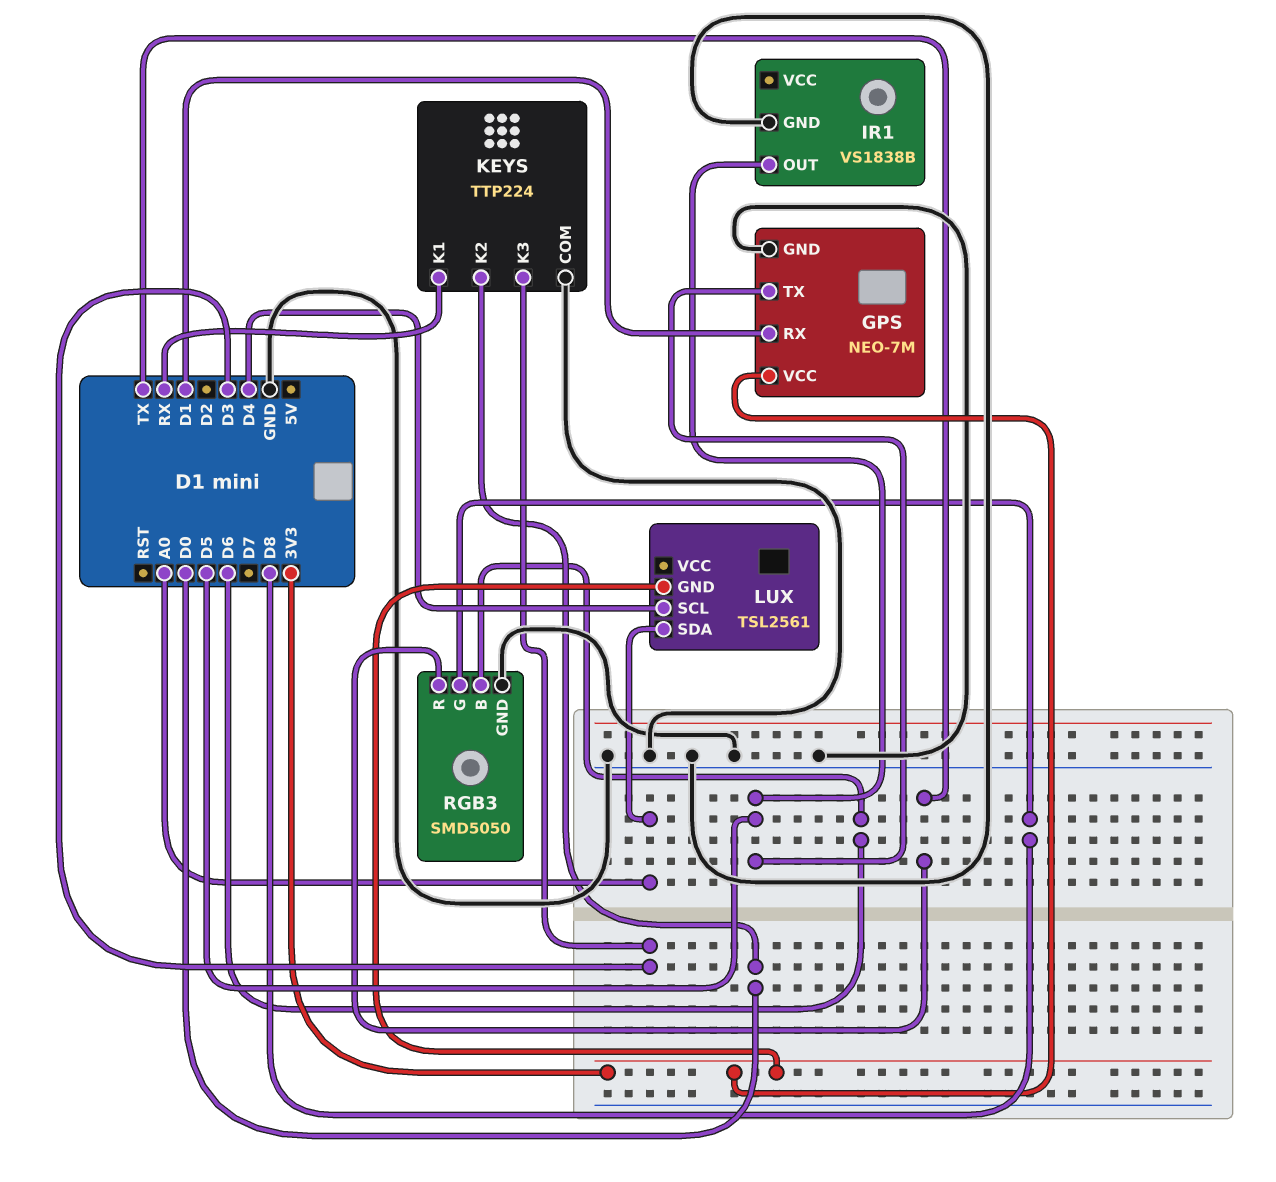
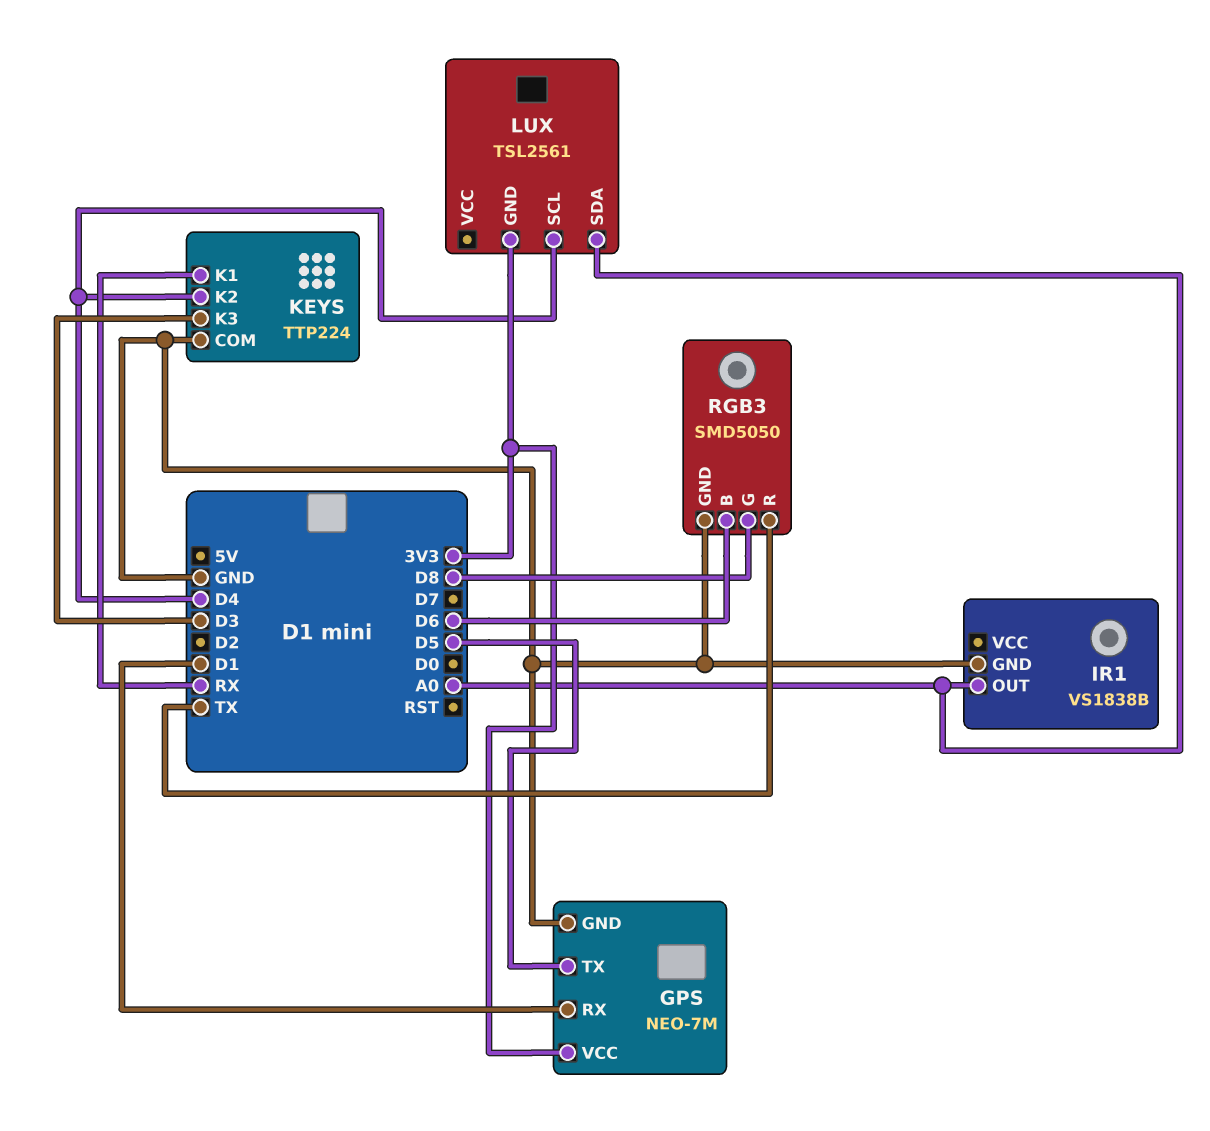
IR1 pin OUT: D5 -> A0
KEYS pin K2: D0 -> D4

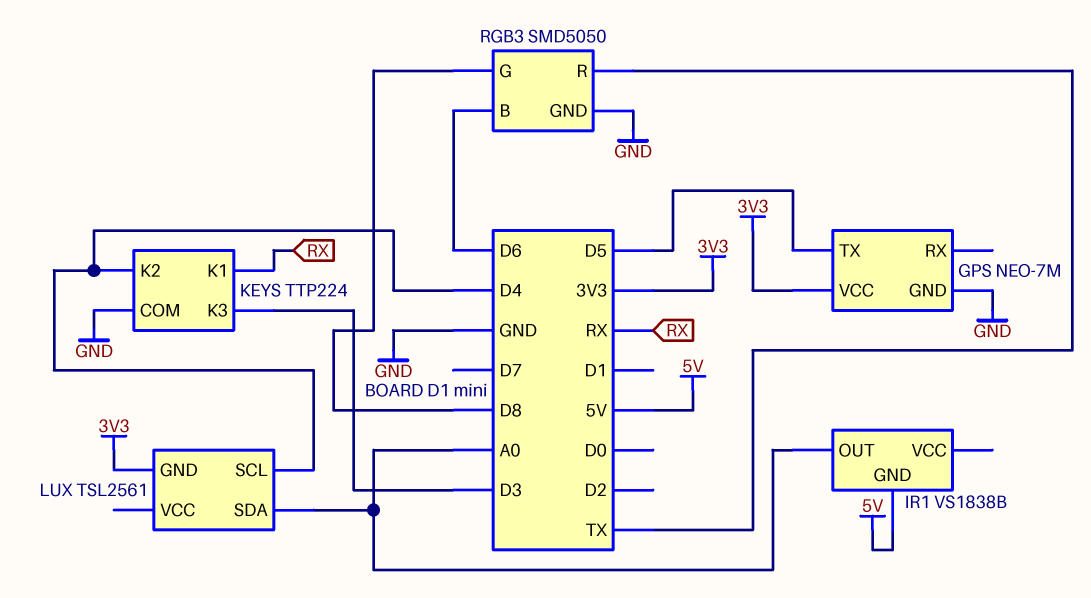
GPS pin RX: D1 -> none
IR1 pin GND: GND -> 5V

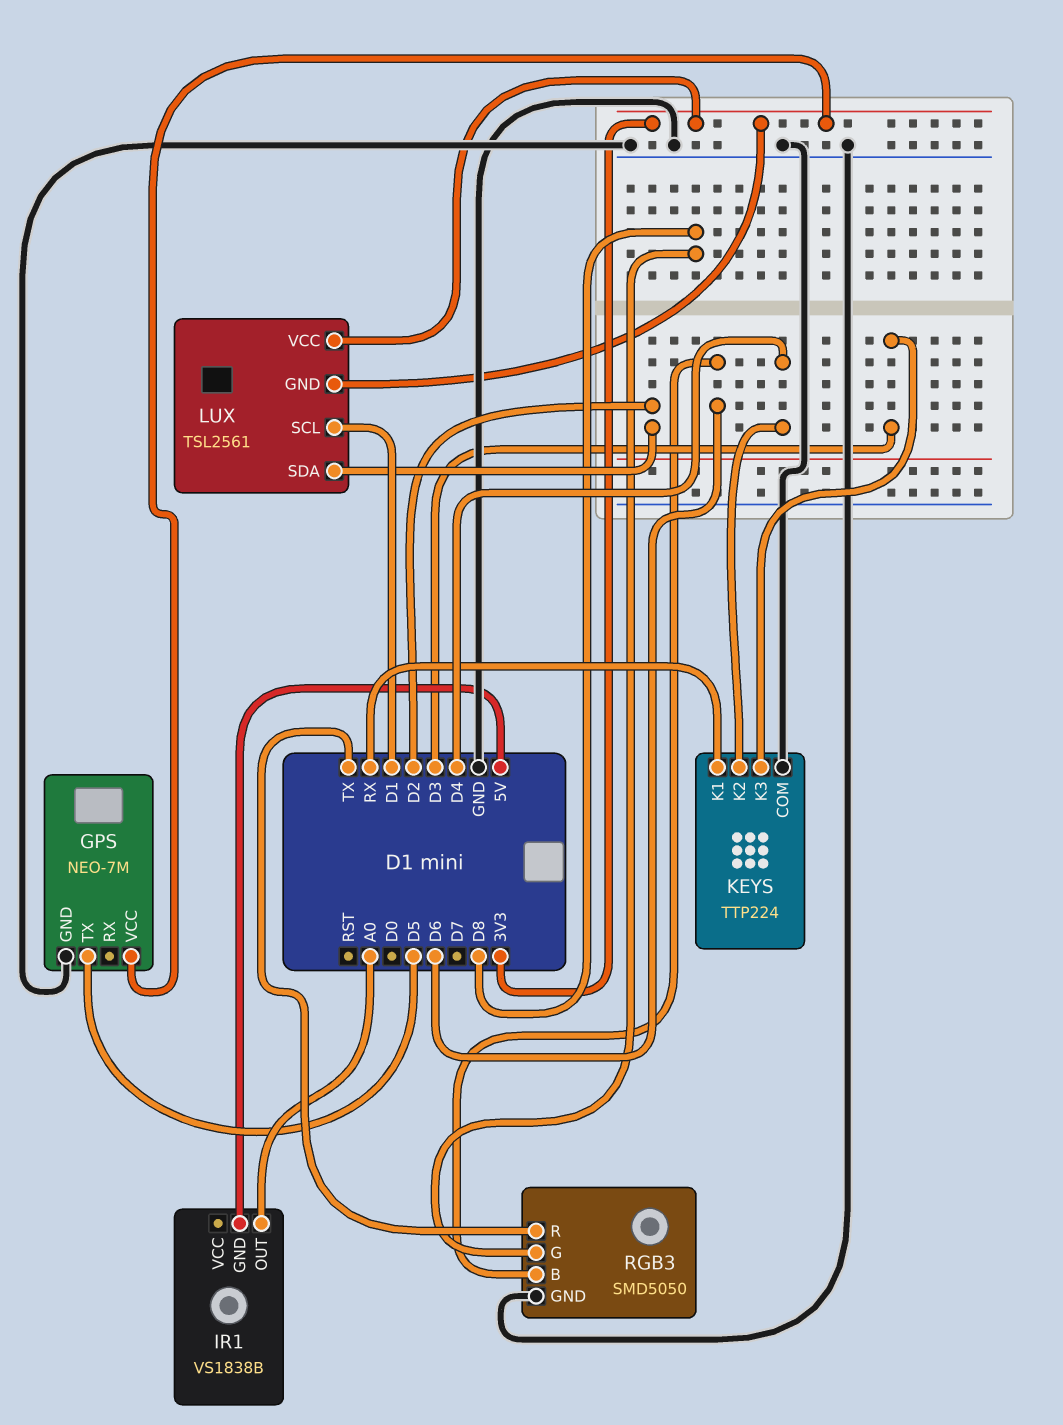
LUX pin SCL: D4 -> D1
LUX pin SDA: A0 -> D2
LUX pin VCC: none -> 3V3

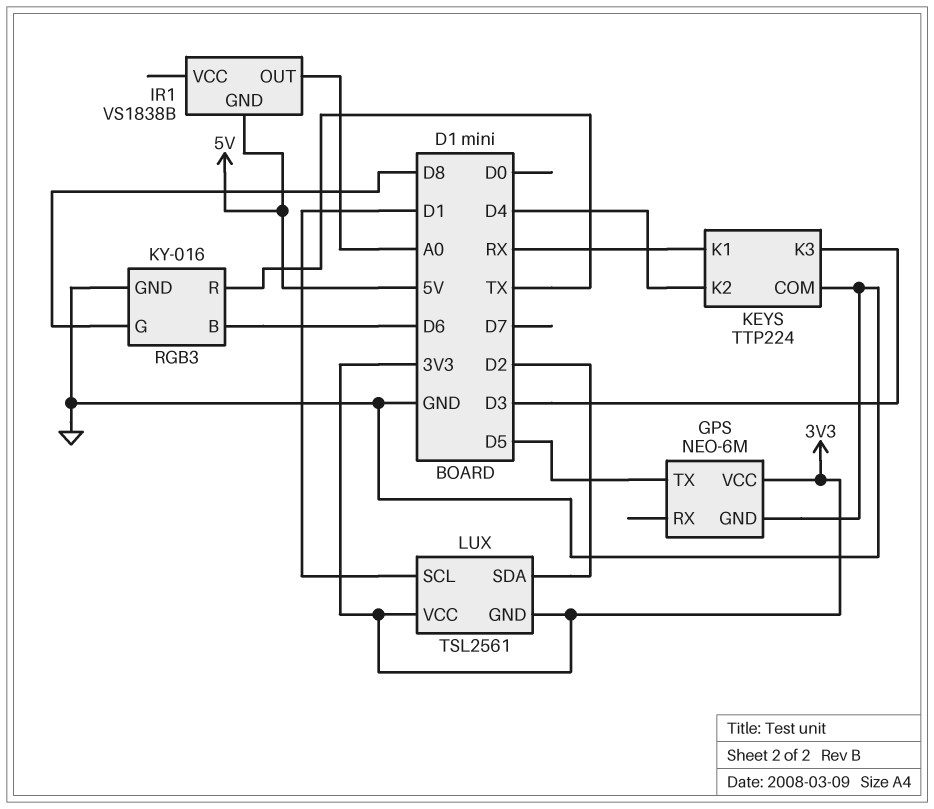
GPS: NEO-7M -> NEO-6M
RGB3: SMD5050 -> KY-016

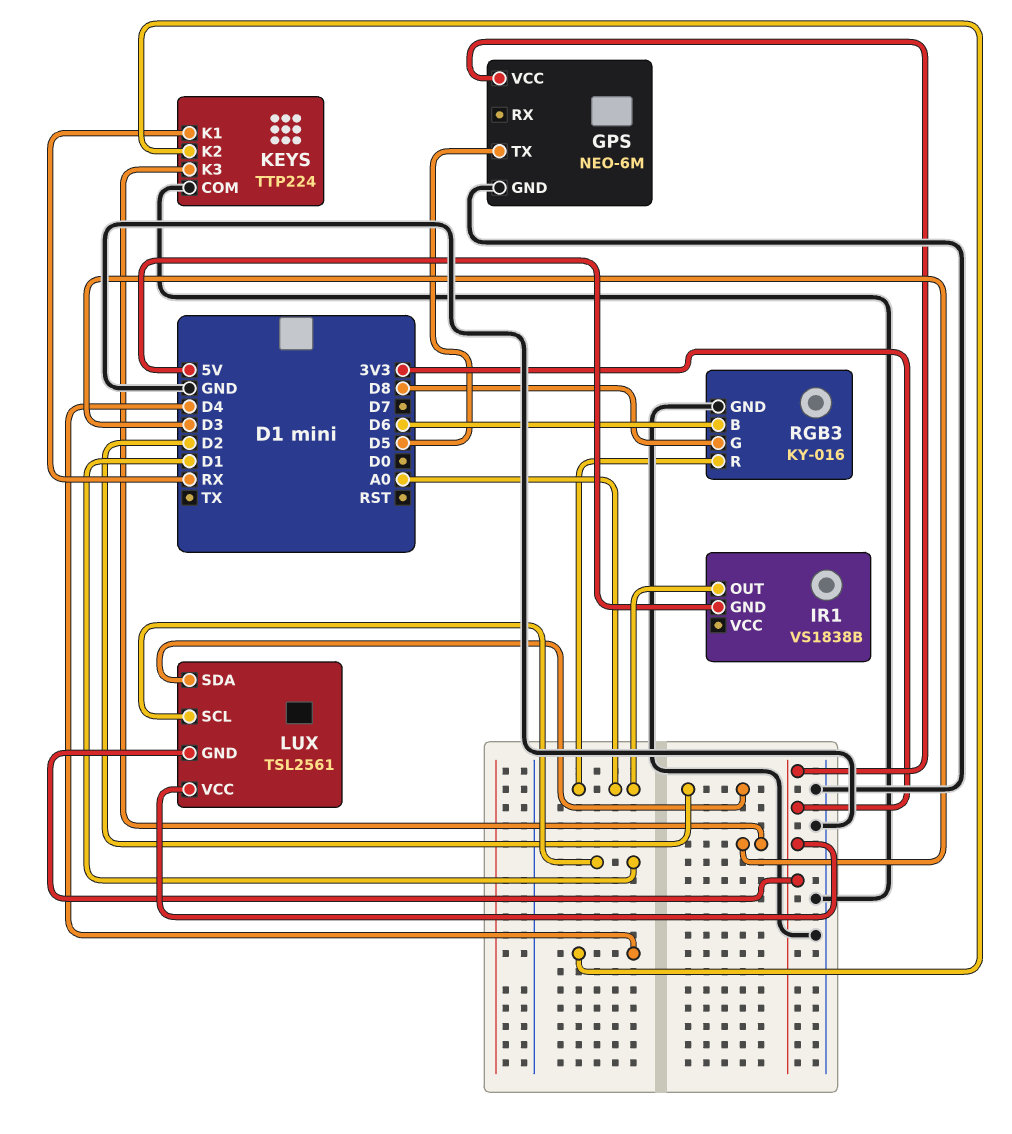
RGB3 pin R: TX -> A0

